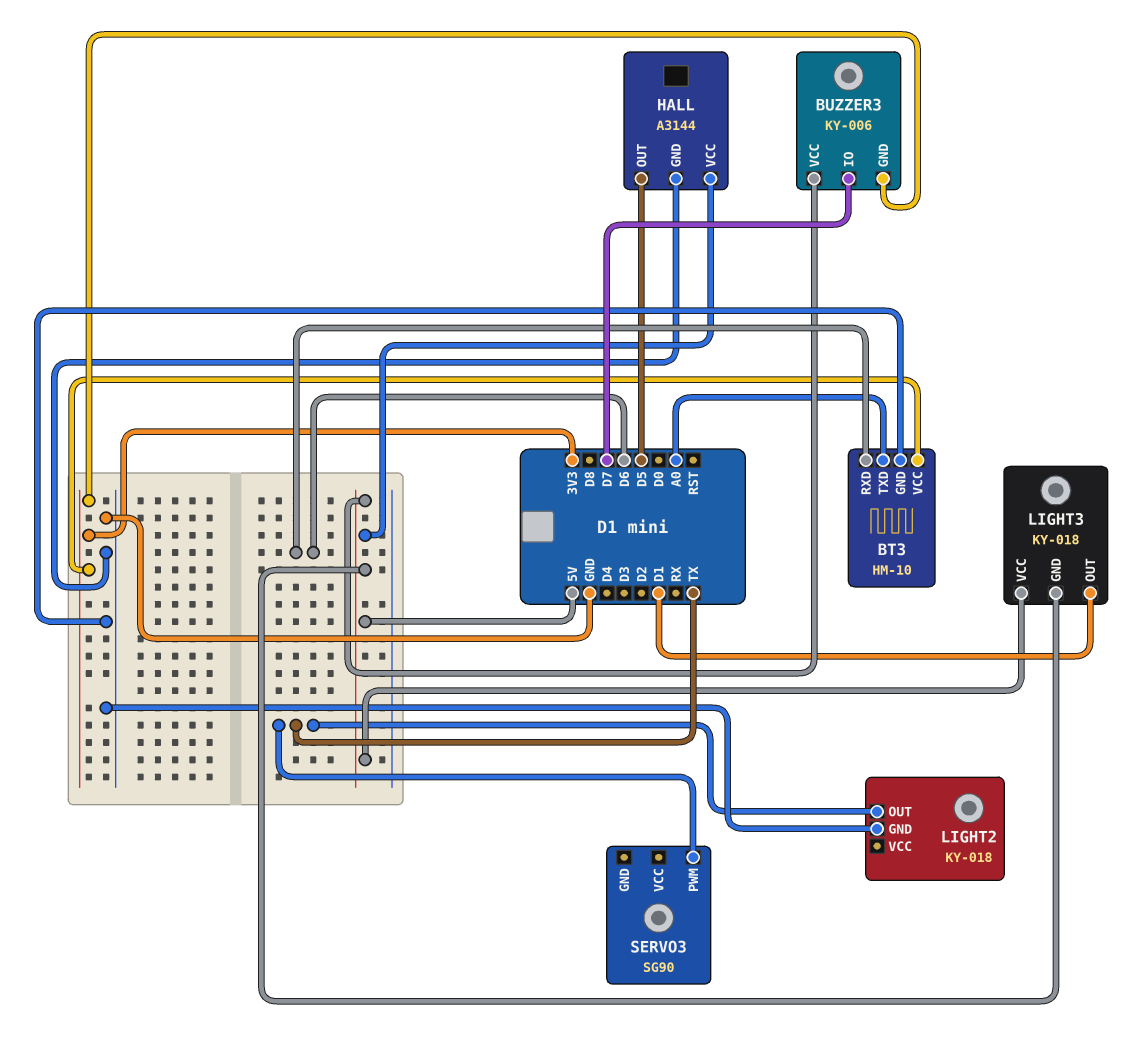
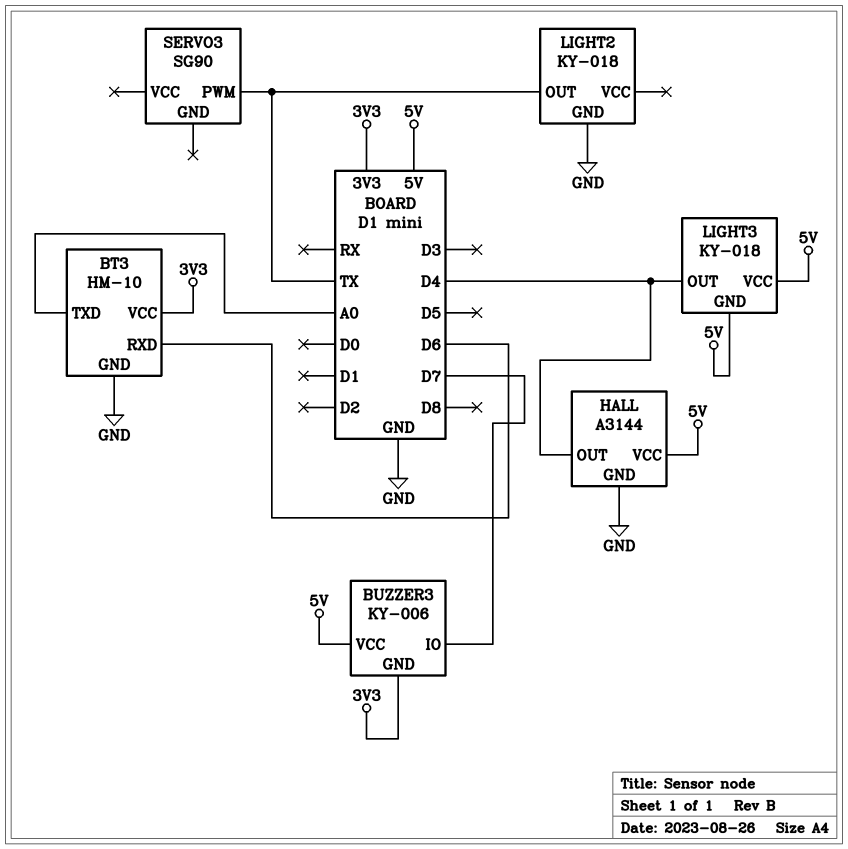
HALL pin OUT: D5 -> D4
LIGHT3 pin OUT: D1 -> D4

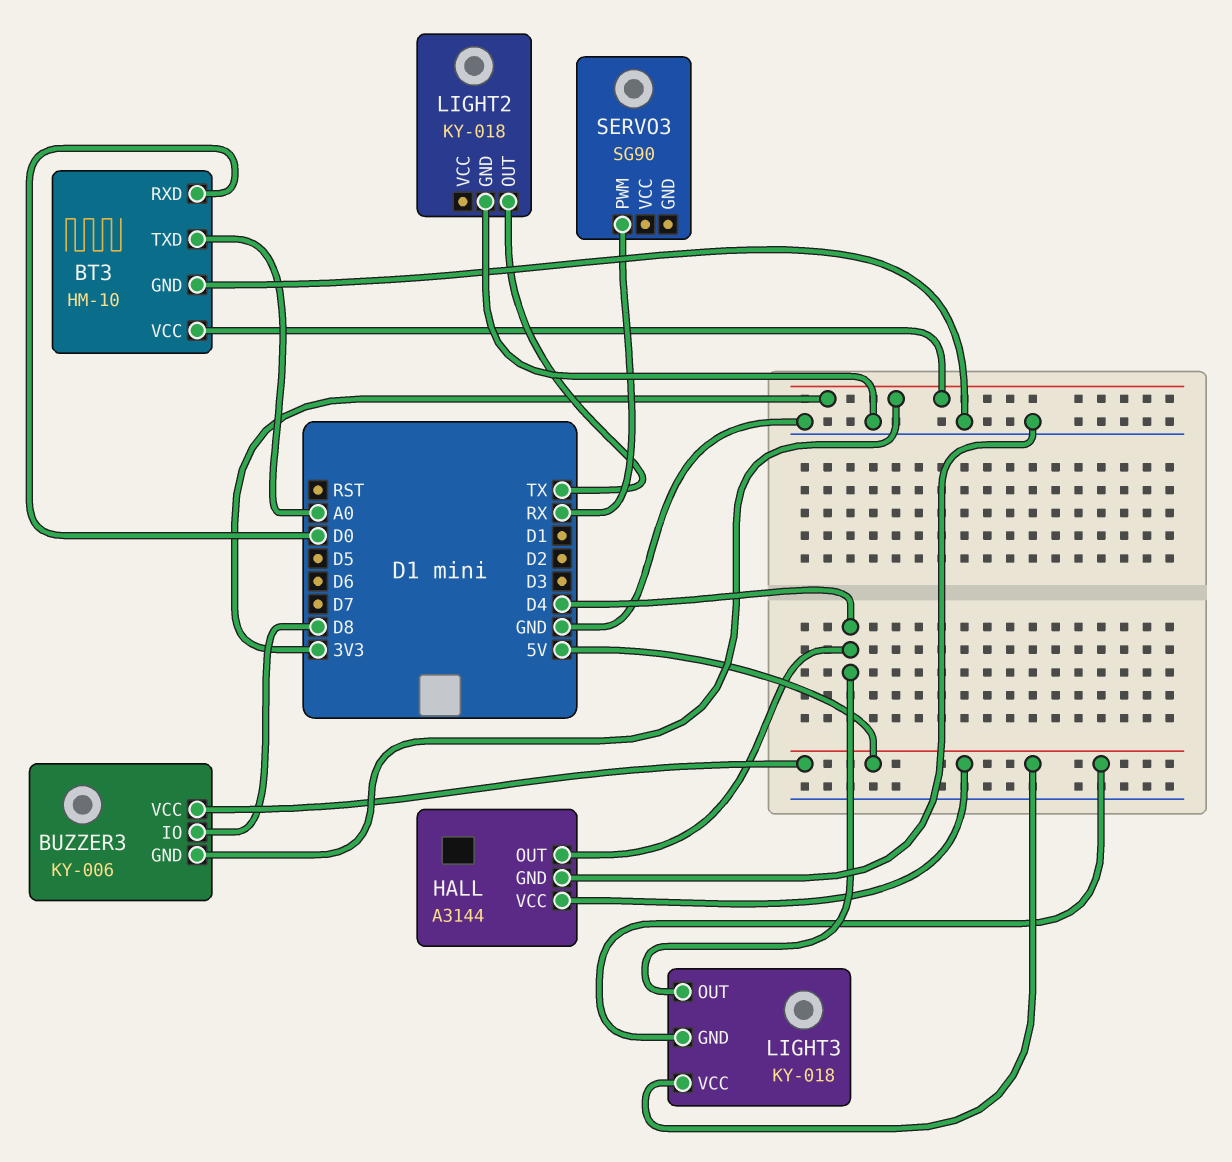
BT3 pin RXD: D6 -> D0
BUZZER3 pin IO: D7 -> D8
SERVO3 pin PWM: TX -> RX

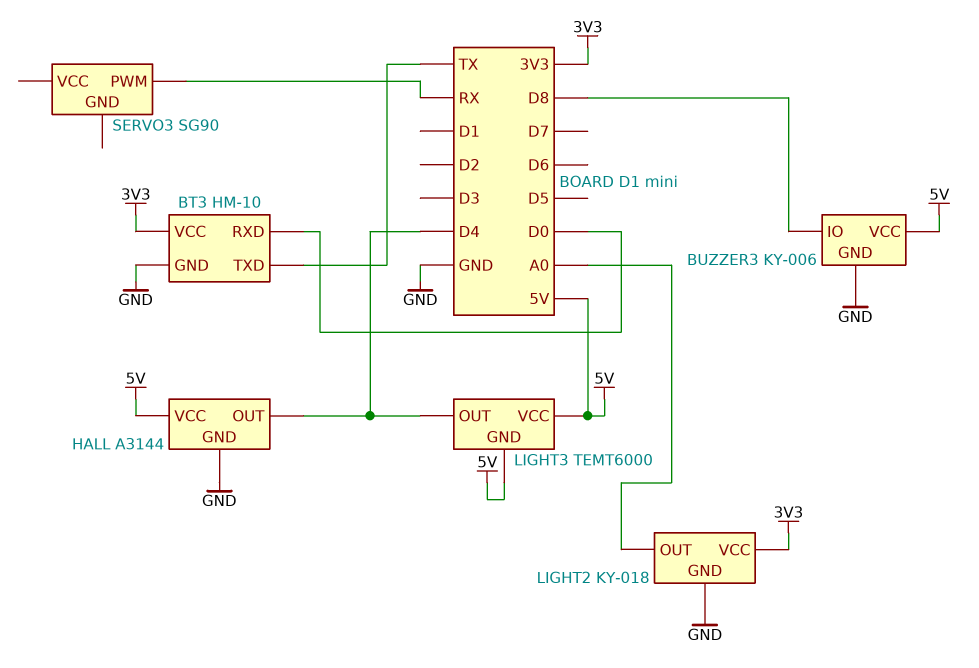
BT3 pin TXD: A0 -> TX
BUZZER3 pin GND: 3V3 -> GND
LIGHT2 pin OUT: TX -> A0
LIGHT2 pin VCC: none -> 3V3
LIGHT3: KY-018 -> TEMT6000

